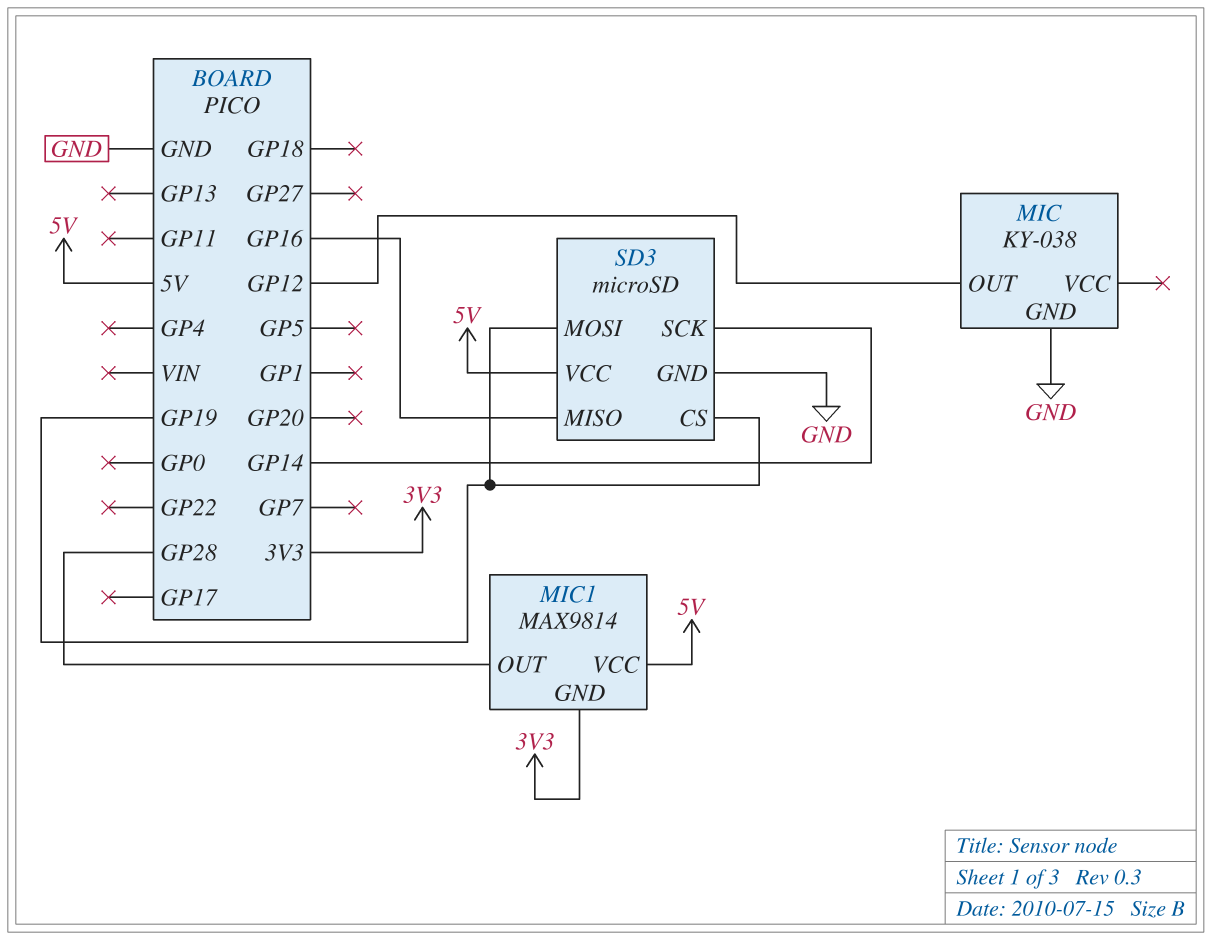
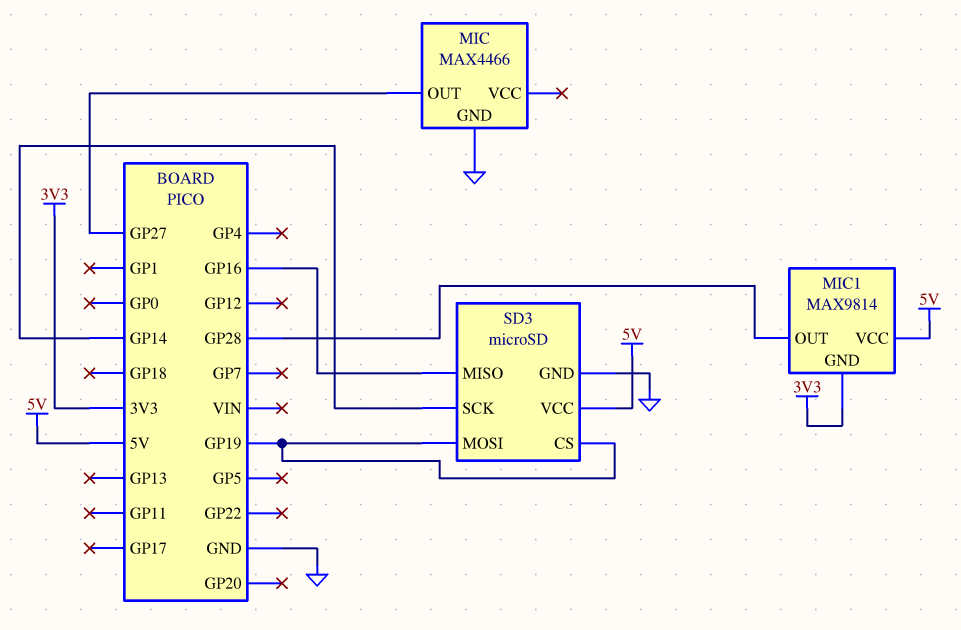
MIC: KY-038 -> MAX4466
MIC pin OUT: GP12 -> GP27

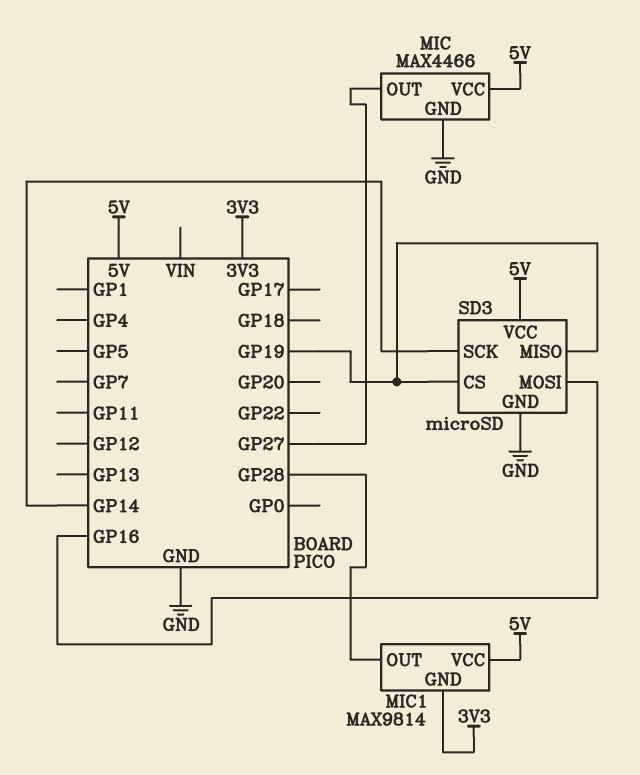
MIC pin VCC: none -> 5V
SD3 pin MISO: GP16 -> GP19
SD3 pin MOSI: GP19 -> GP16

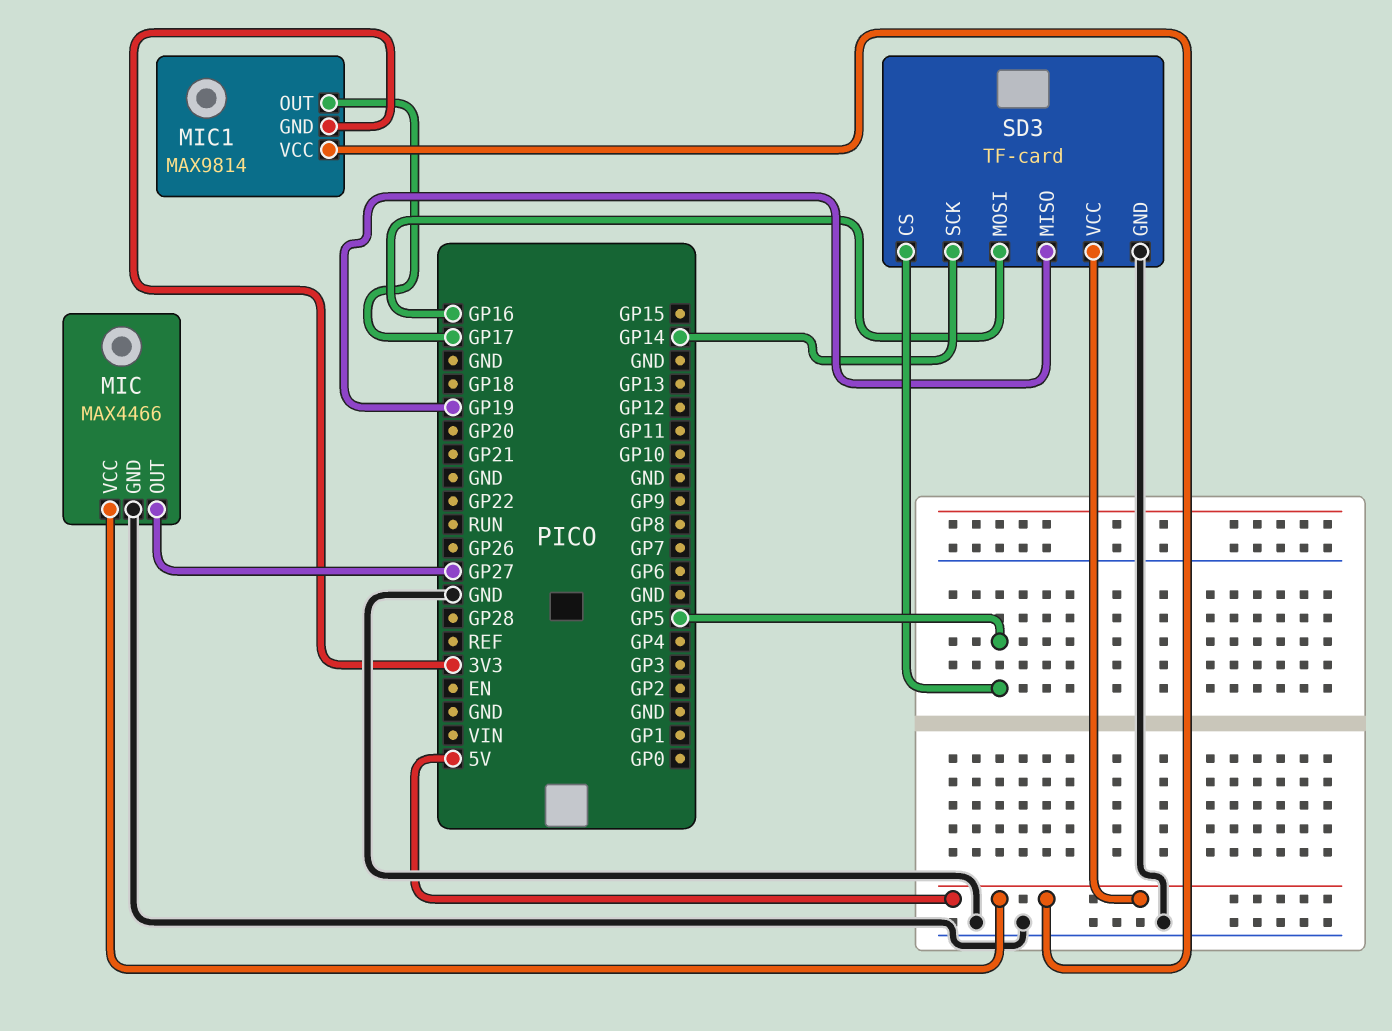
MIC1 pin OUT: GP28 -> GP17
SD3: microSD -> TF-card
SD3 pin CS: GP19 -> GP5

